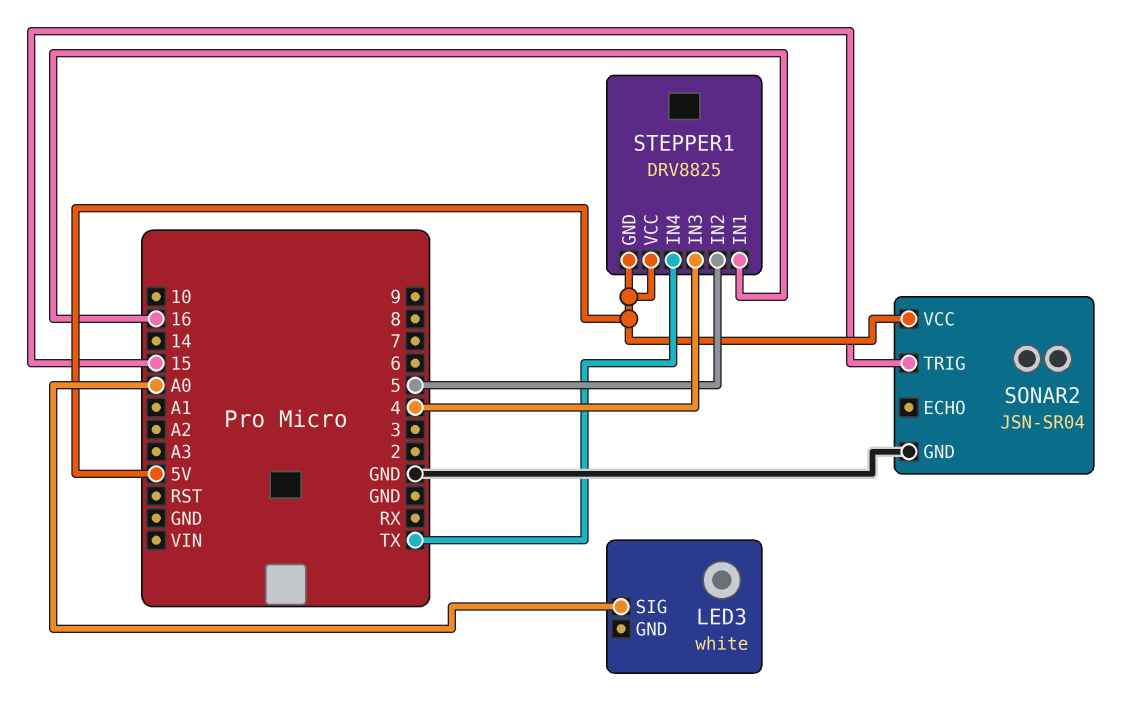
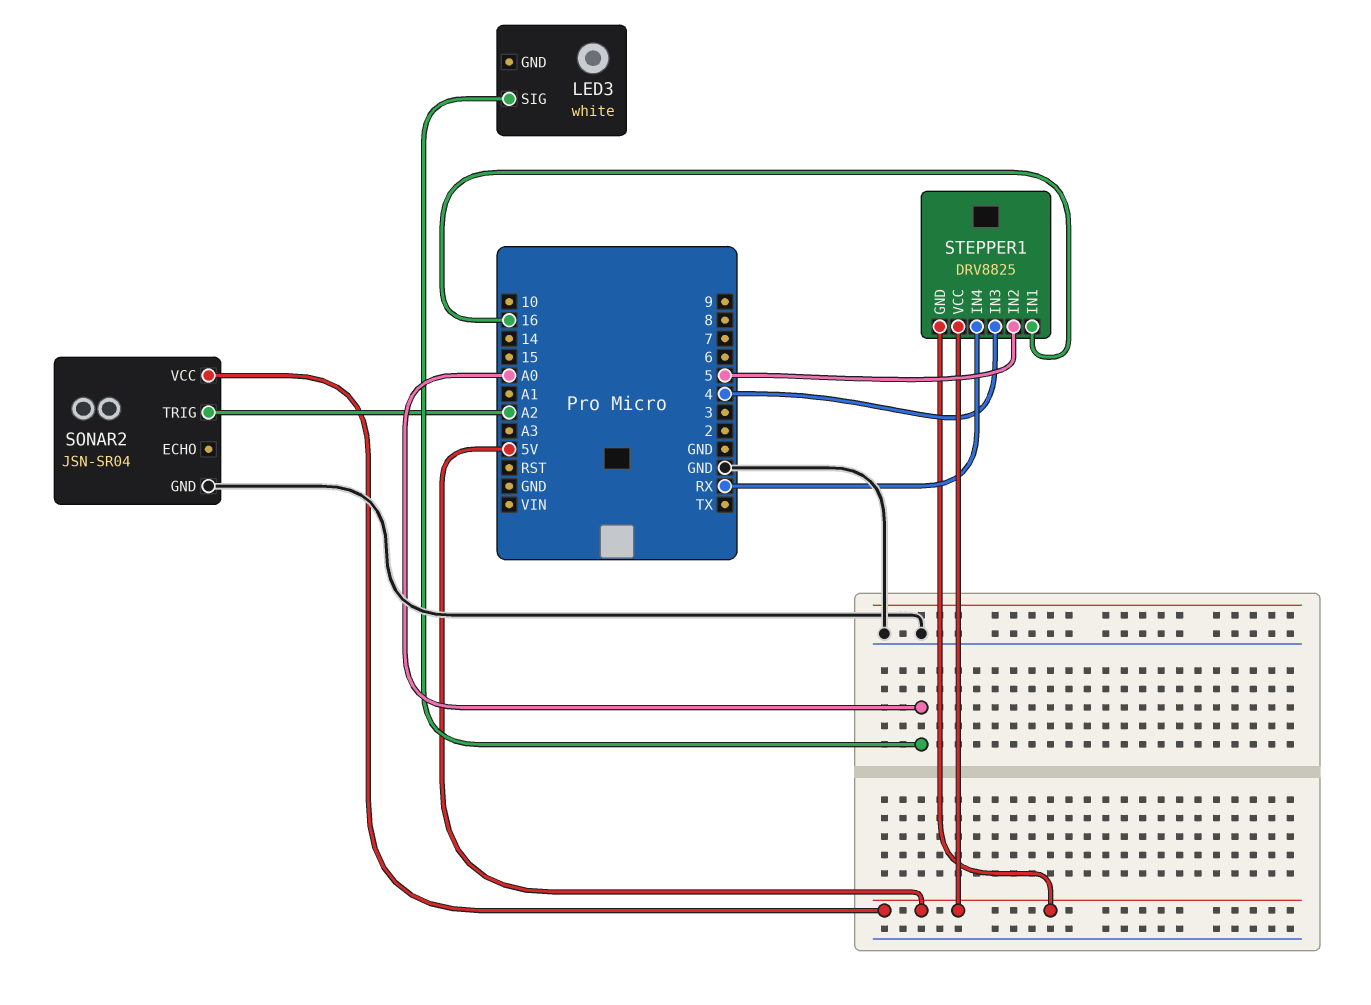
SONAR2 pin TRIG: 15 -> A2
STEPPER1 pin IN4: TX -> RX

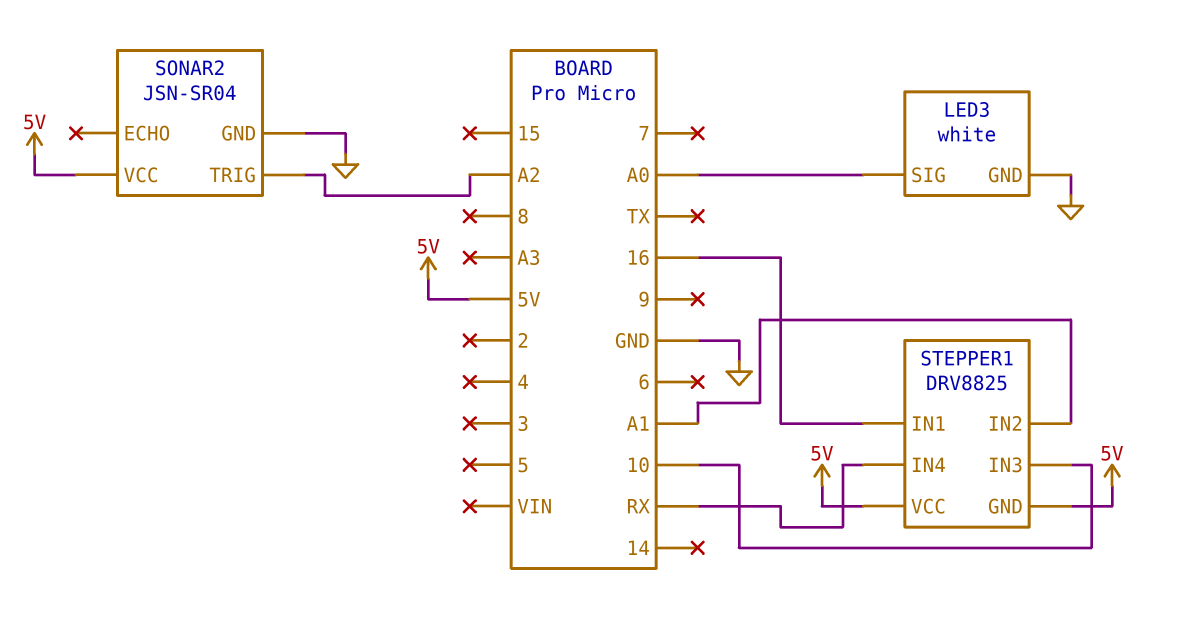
LED3 pin GND: none -> GND
STEPPER1 pin IN2: 5 -> A1
STEPPER1 pin IN3: 4 -> 10

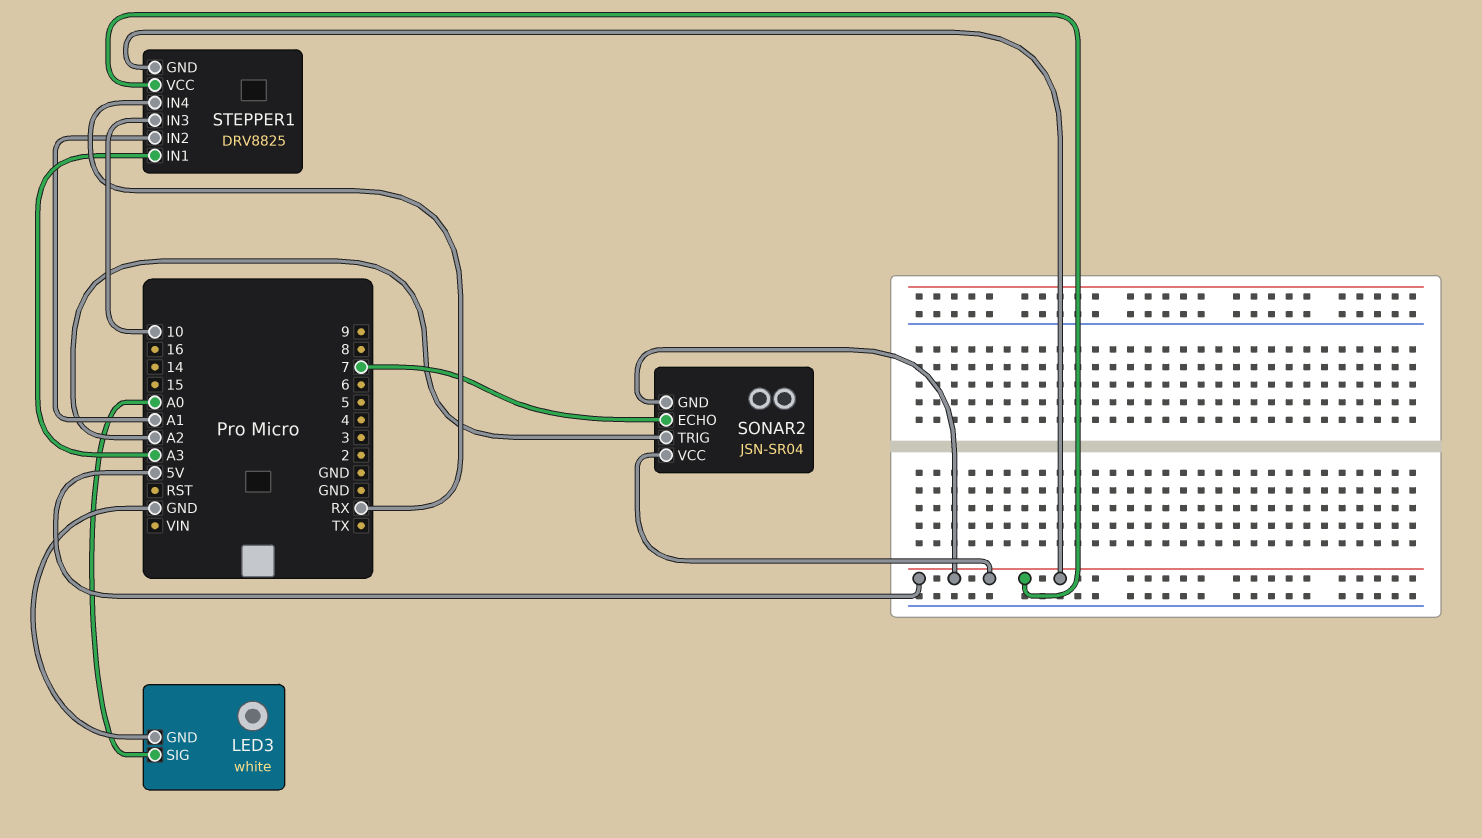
SONAR2 pin ECHO: none -> 7
SONAR2 pin GND: GND -> 5V
STEPPER1 pin IN1: 16 -> A3

